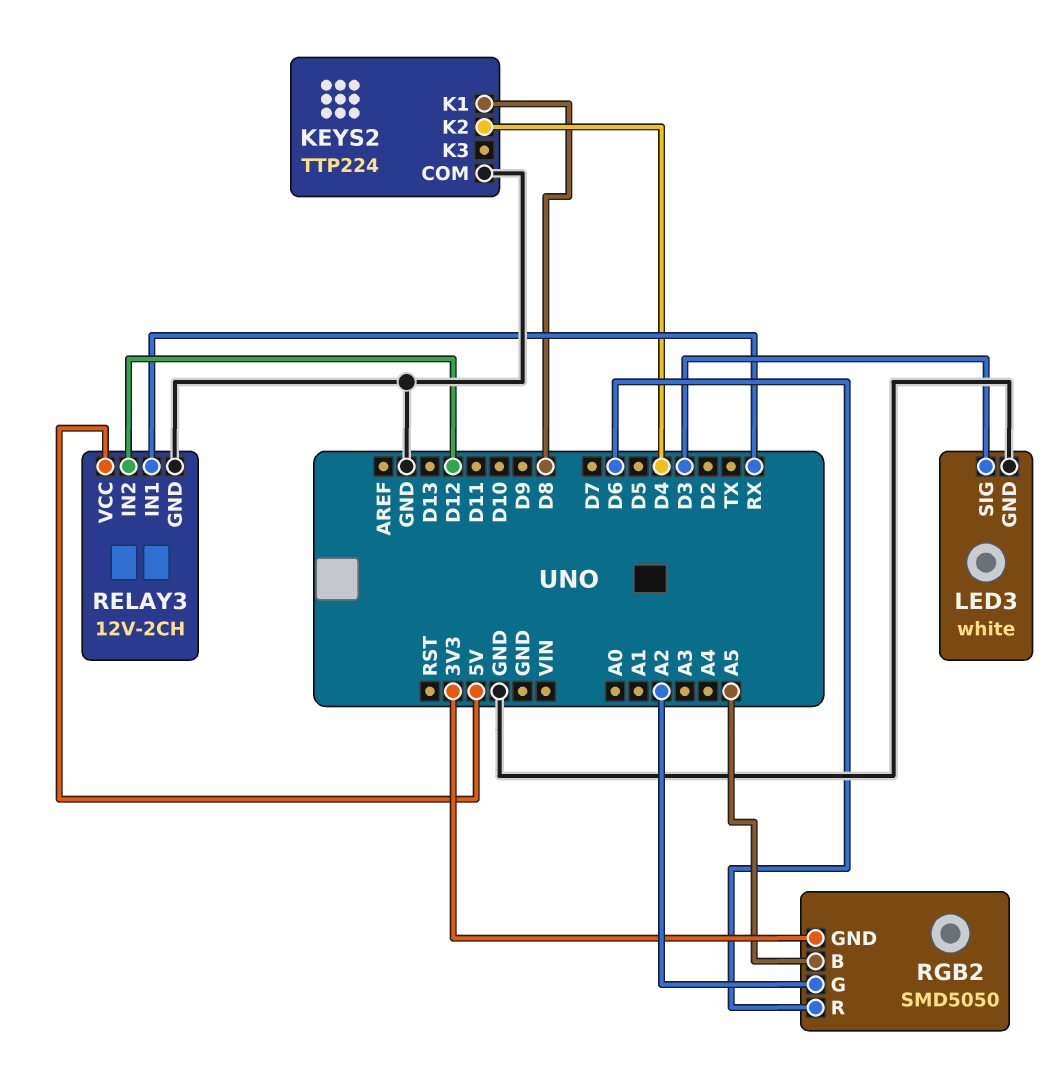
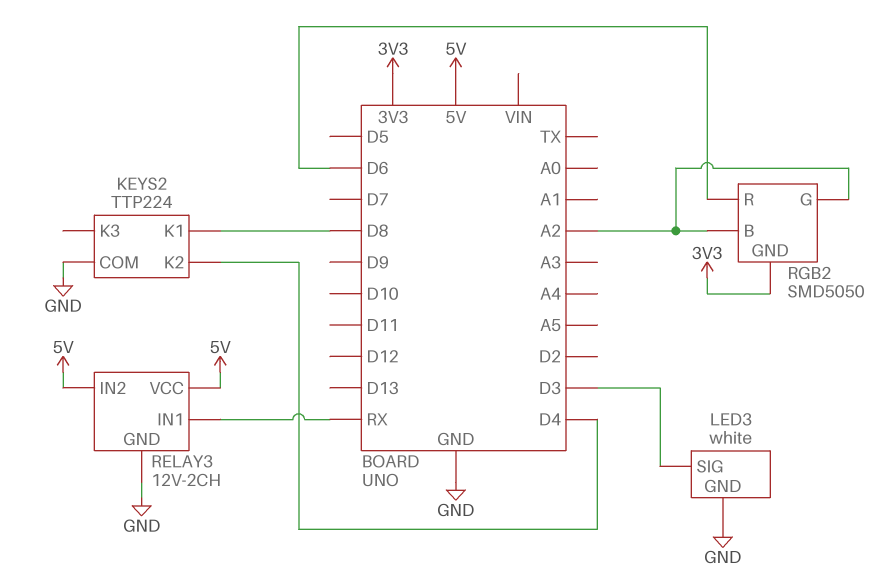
RELAY3 pin IN2: D12 -> 5V
RGB2 pin B: A5 -> A2

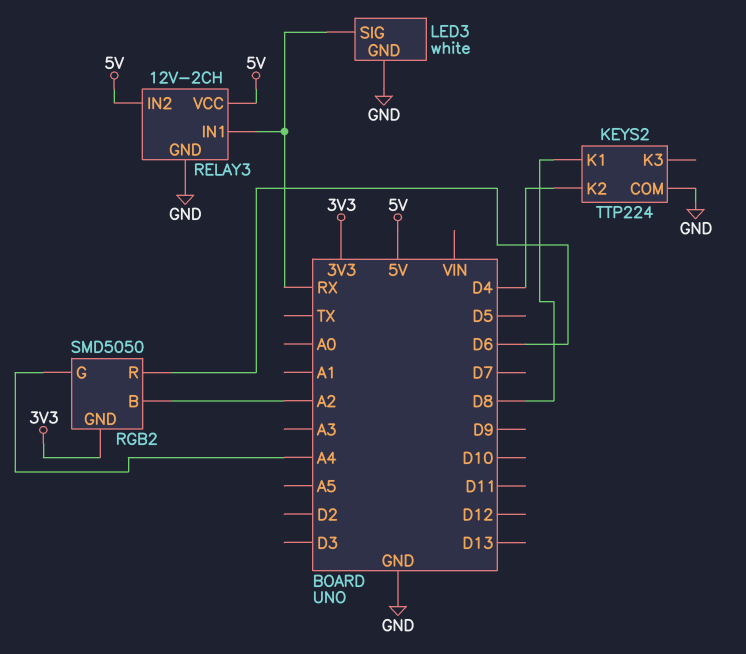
LED3 pin SIG: D3 -> RX
RGB2 pin G: A2 -> A4

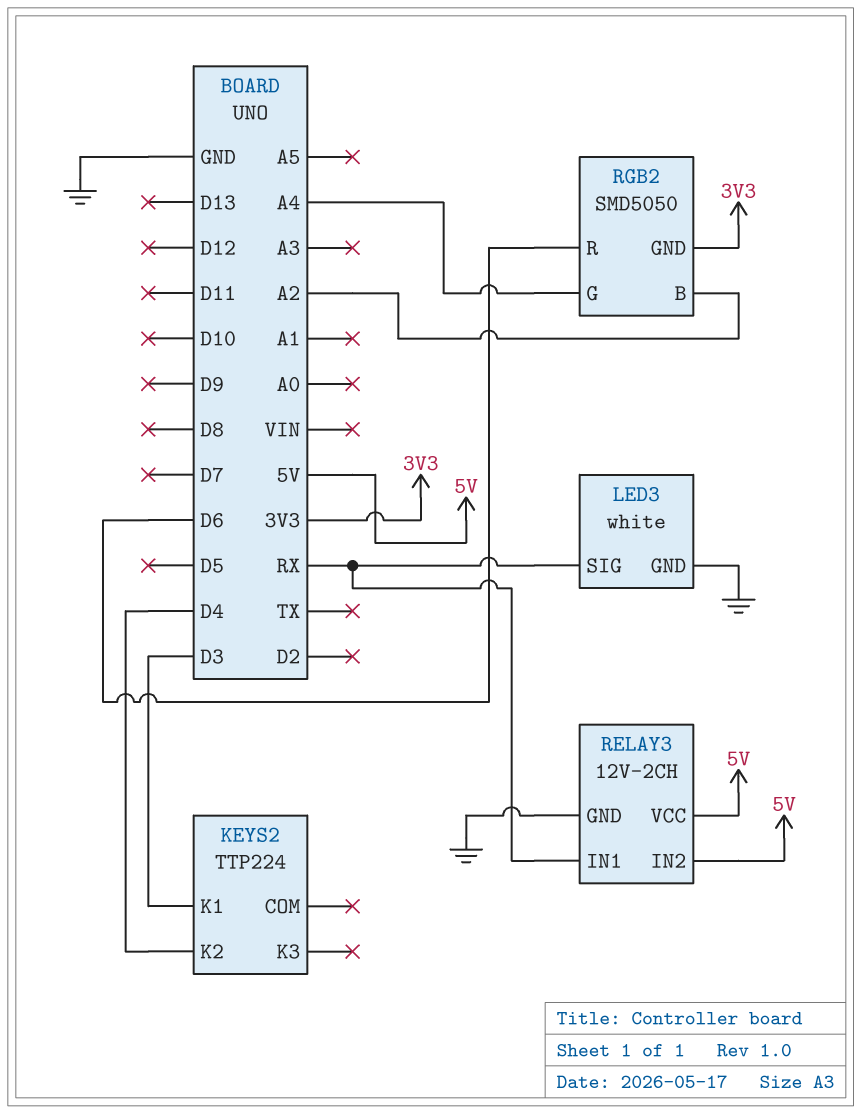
KEYS2 pin COM: GND -> none
KEYS2 pin K1: D8 -> D3

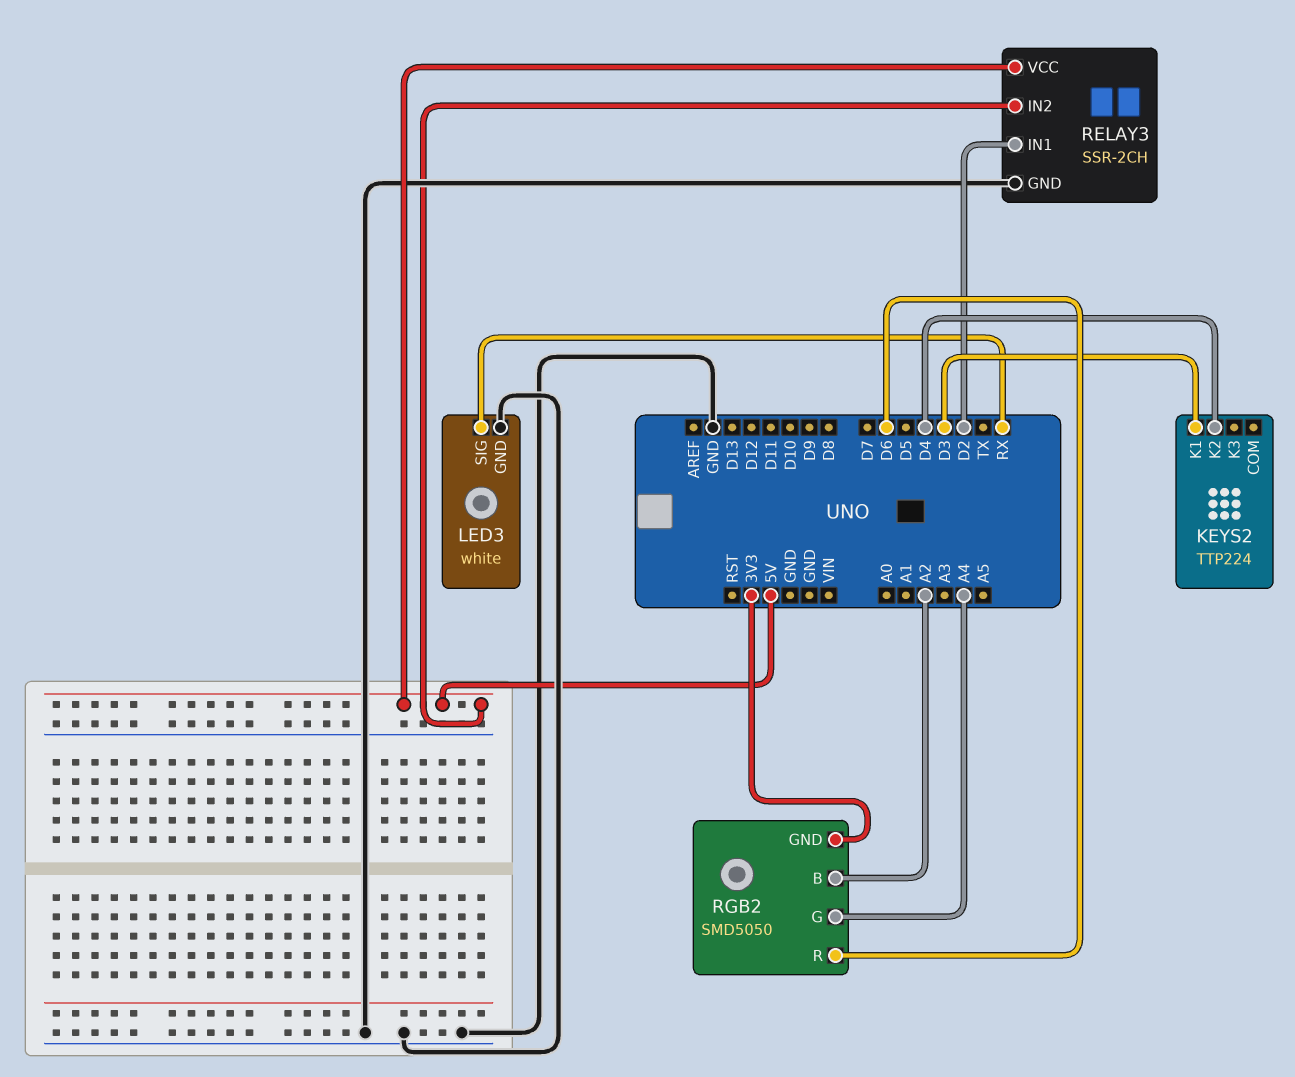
RELAY3: 12V-2CH -> SSR-2CH
RELAY3 pin IN1: RX -> D2

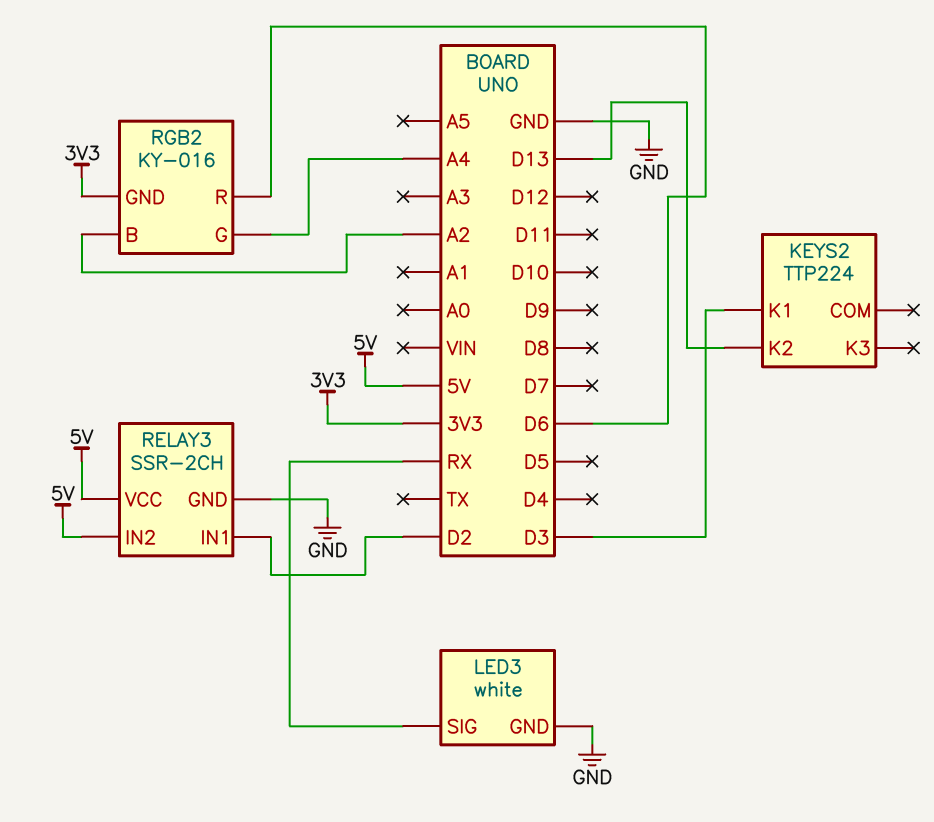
KEYS2 pin K2: D4 -> D13
RGB2: SMD5050 -> KY-016

